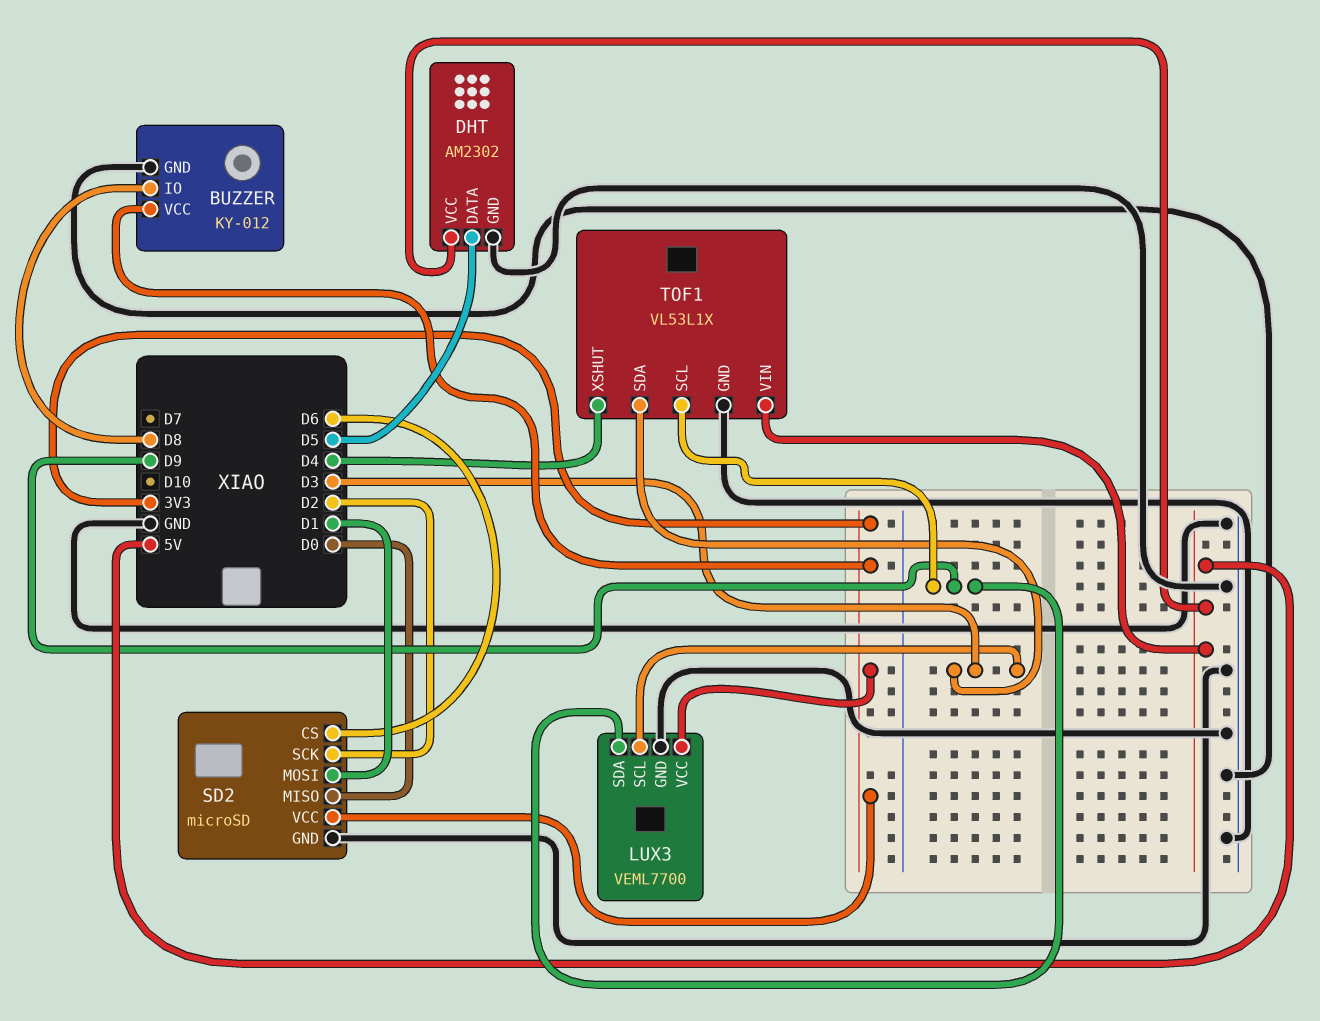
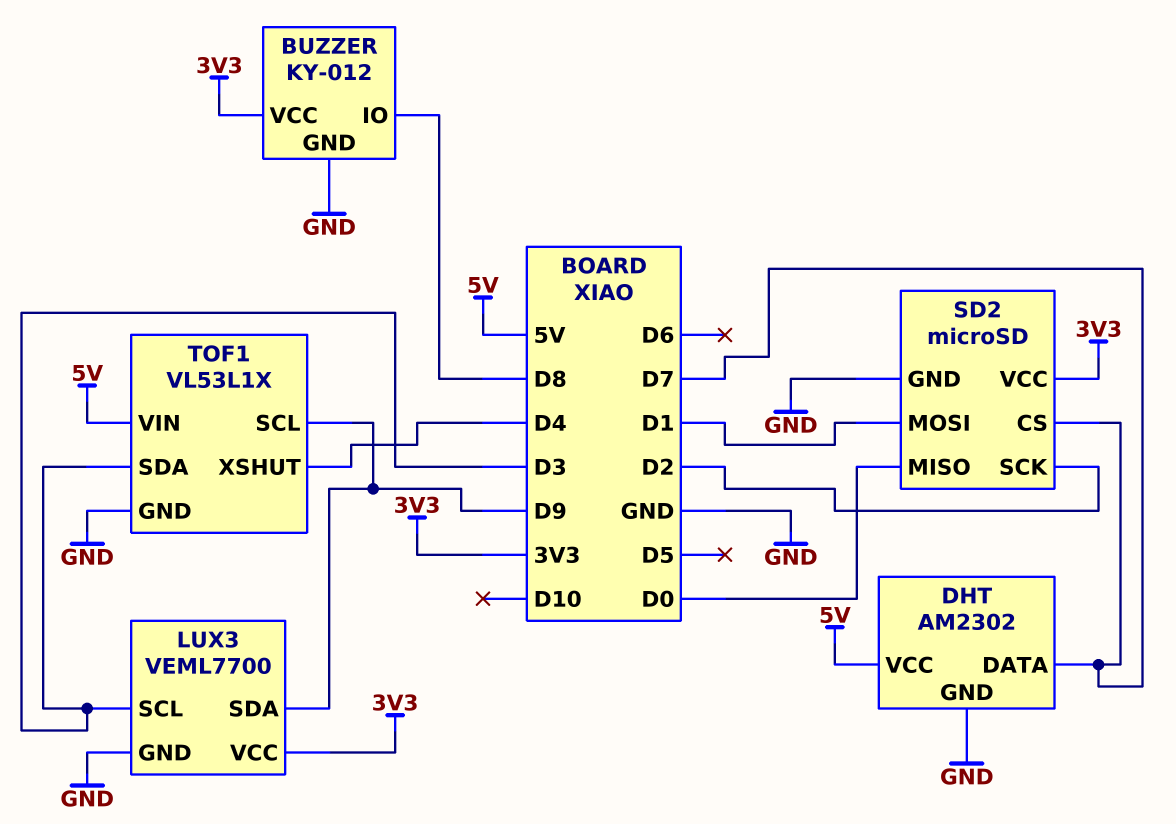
DHT pin DATA: D5 -> D7
SD2 pin CS: D6 -> D7

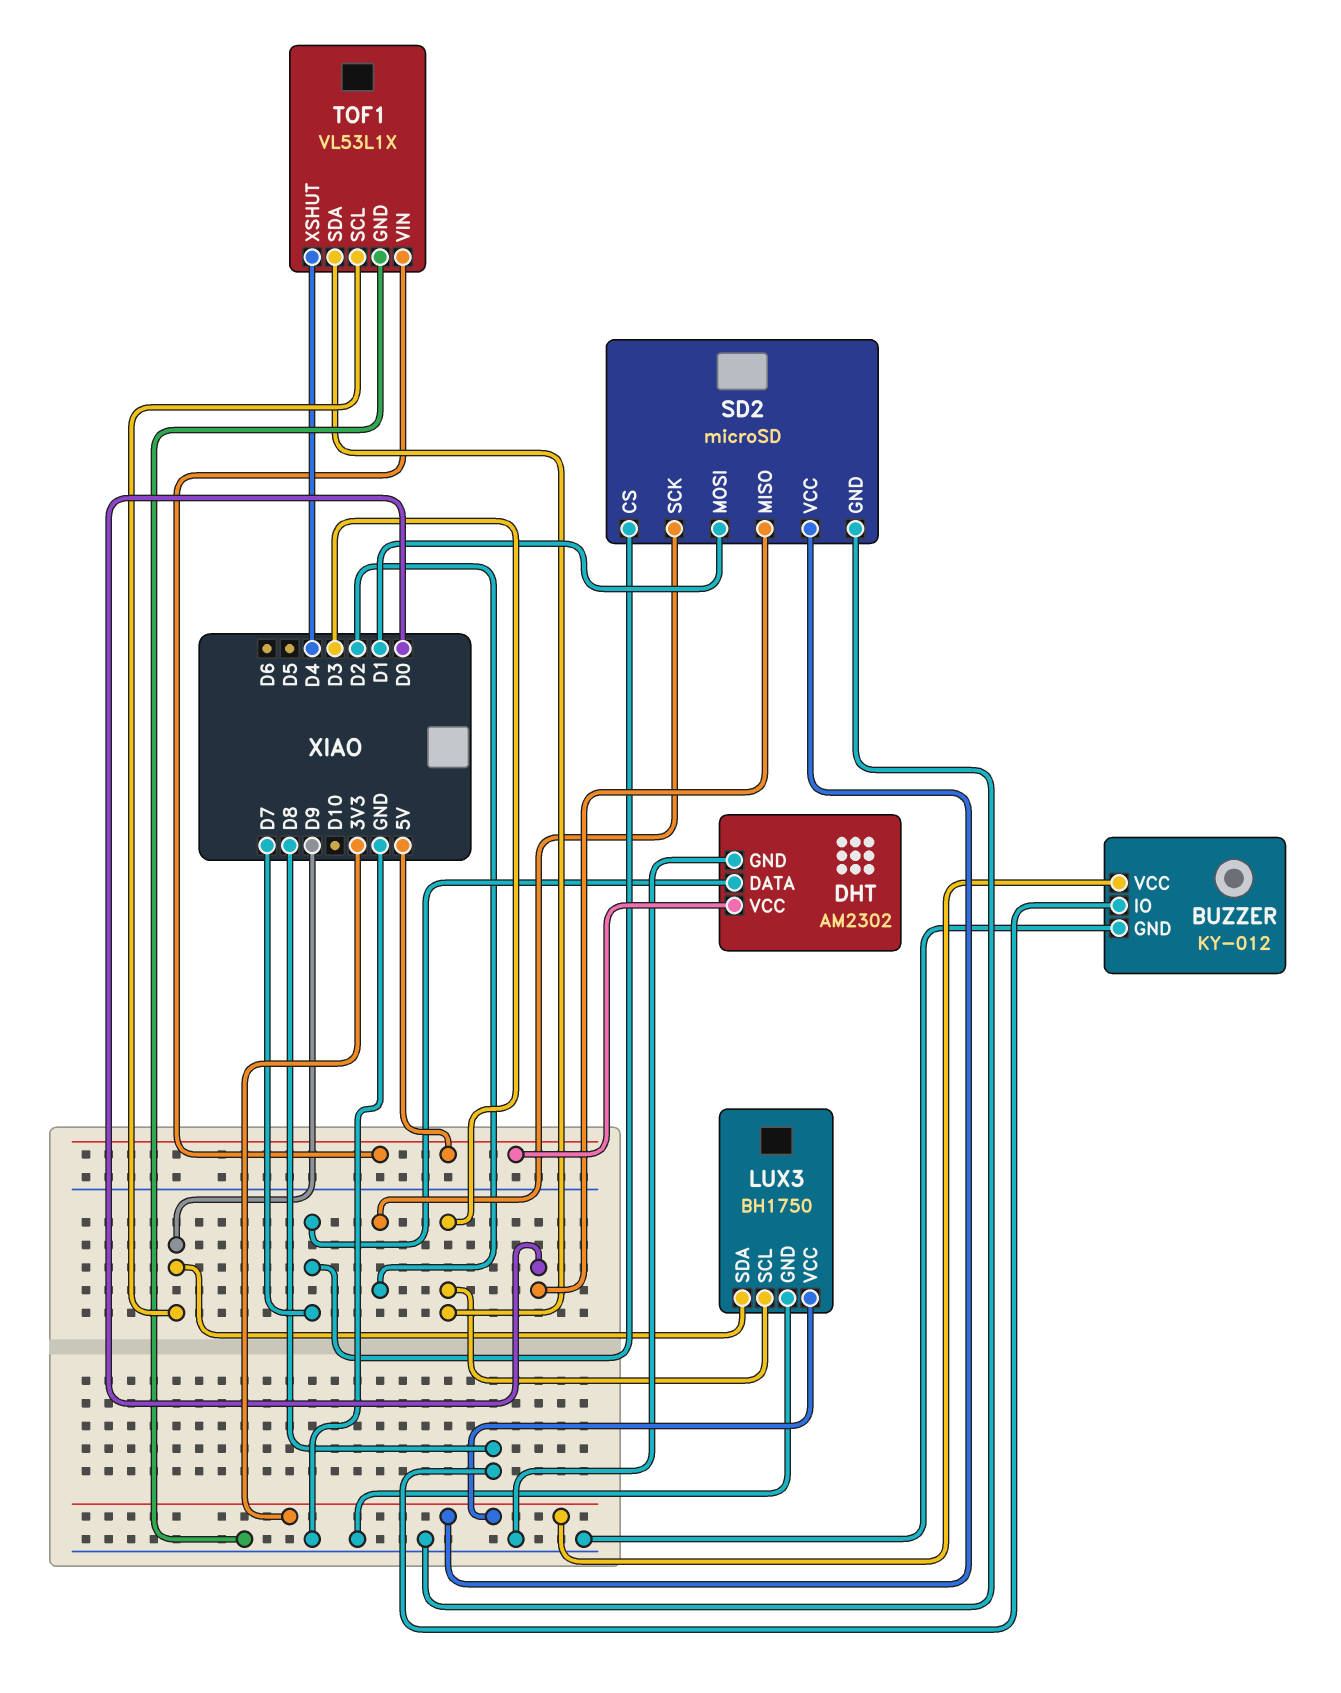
LUX3: VEML7700 -> BH1750

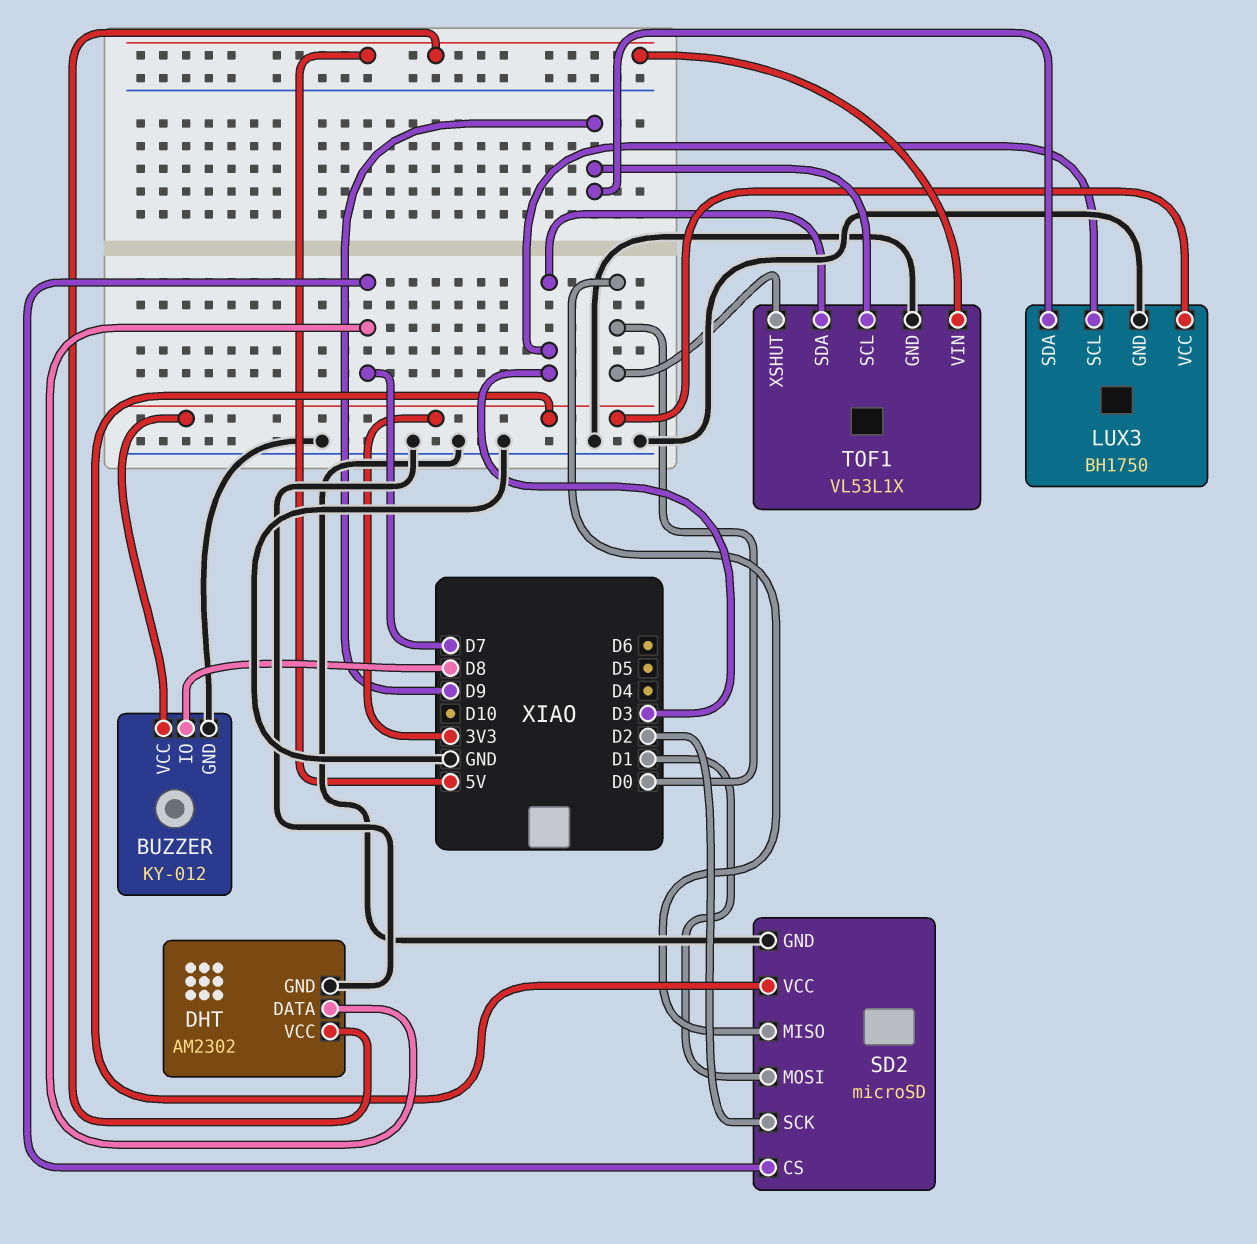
TOF1 pin XSHUT: D4 -> D0

